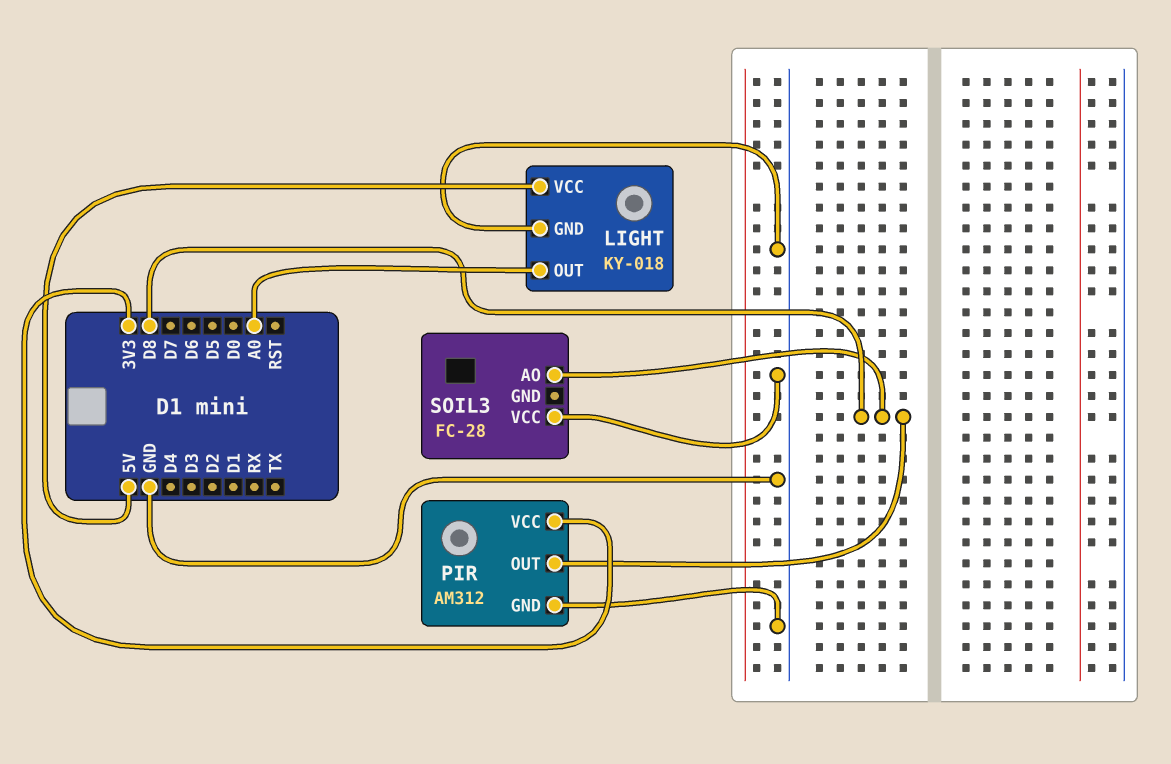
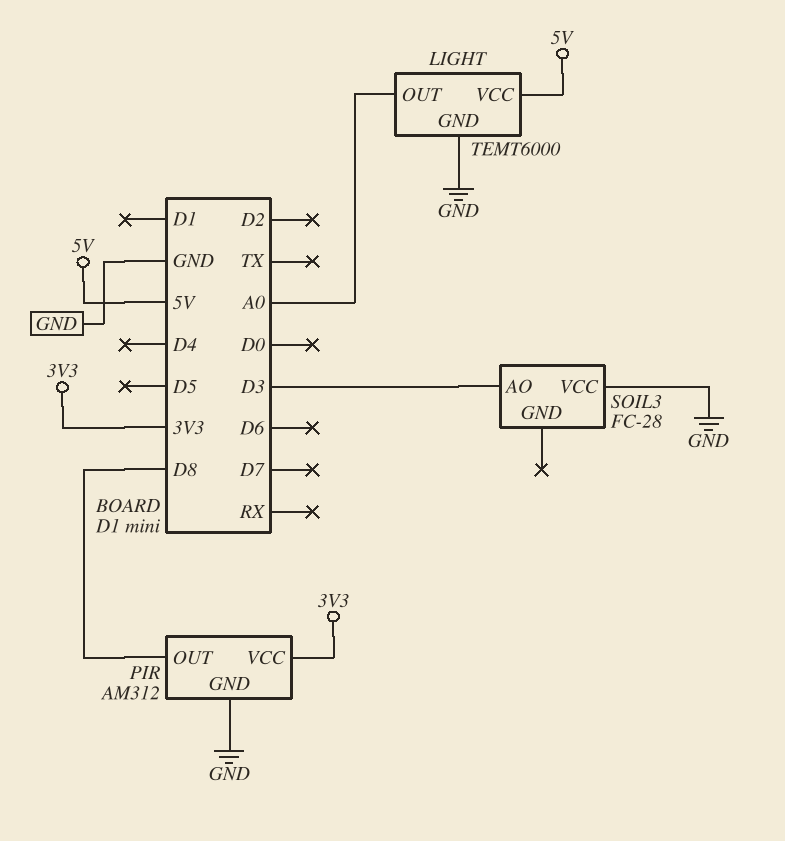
LIGHT: KY-018 -> TEMT6000
SOIL3 pin AO: D8 -> D3

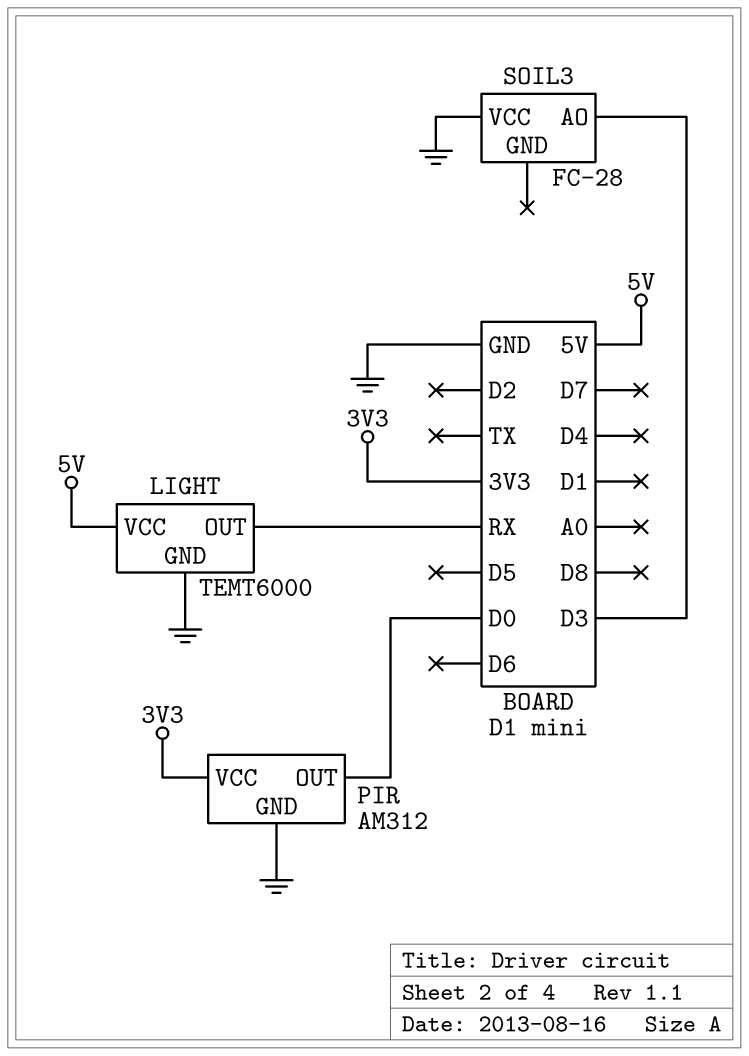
LIGHT pin OUT: A0 -> RX
PIR pin OUT: D8 -> D0

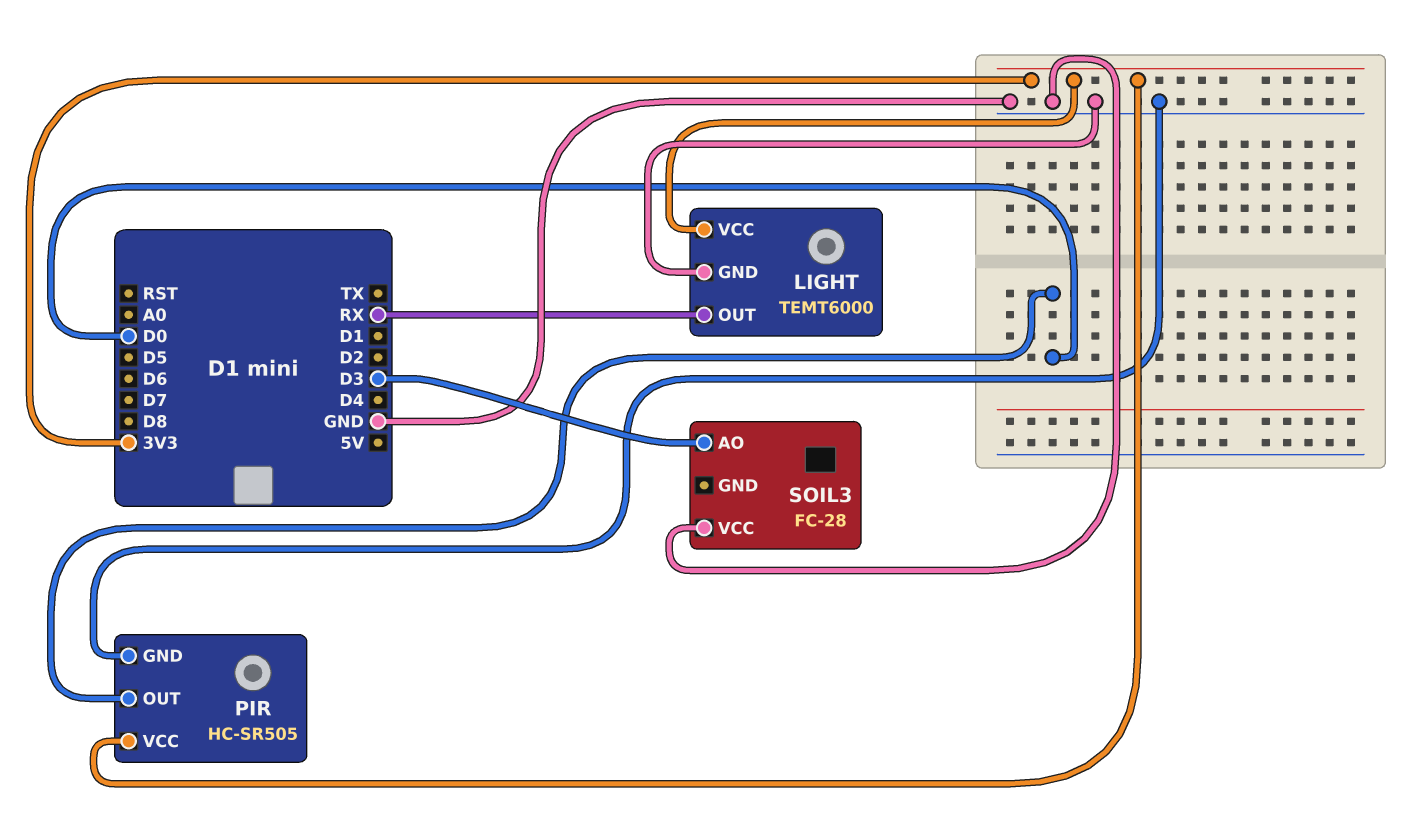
LIGHT pin VCC: 5V -> 3V3
PIR: AM312 -> HC-SR505

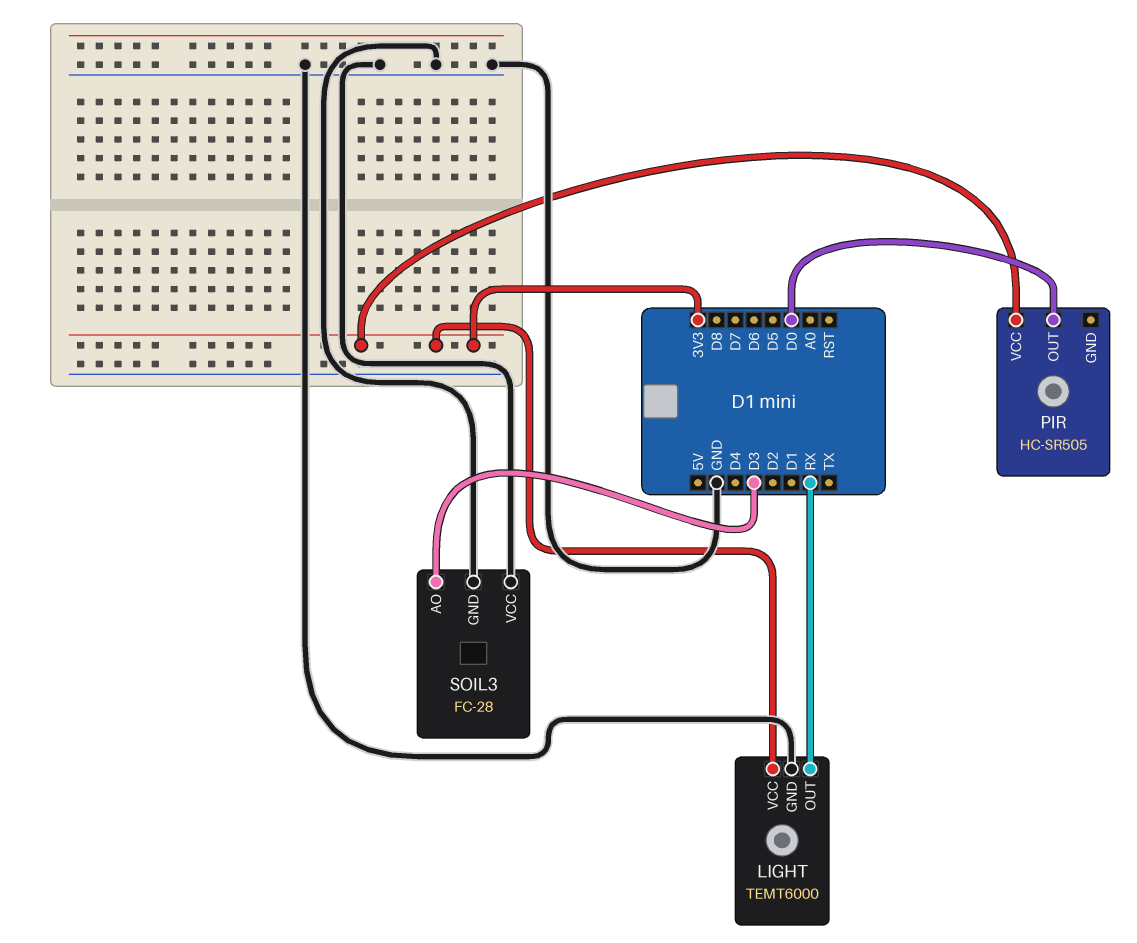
PIR pin GND: GND -> none
SOIL3 pin GND: none -> GND

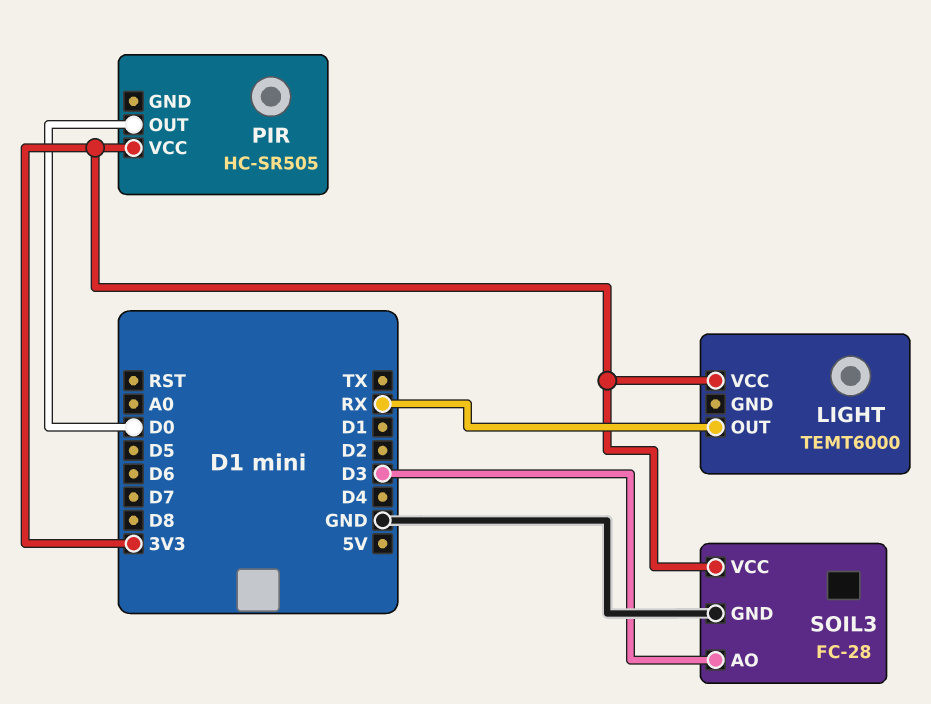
LIGHT pin GND: GND -> none
SOIL3 pin VCC: GND -> 3V3

